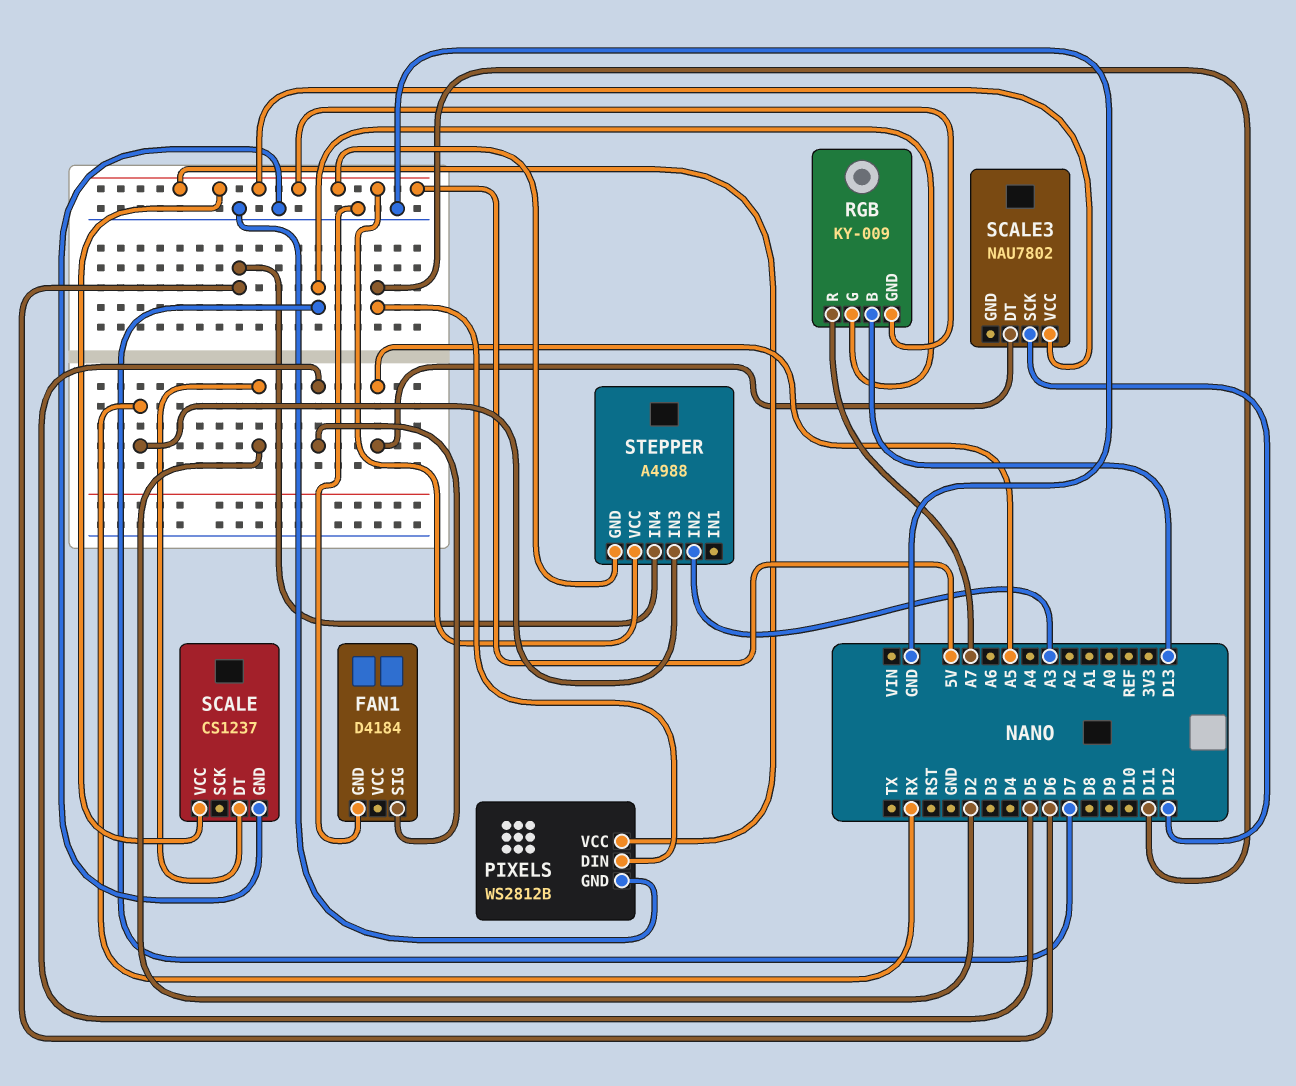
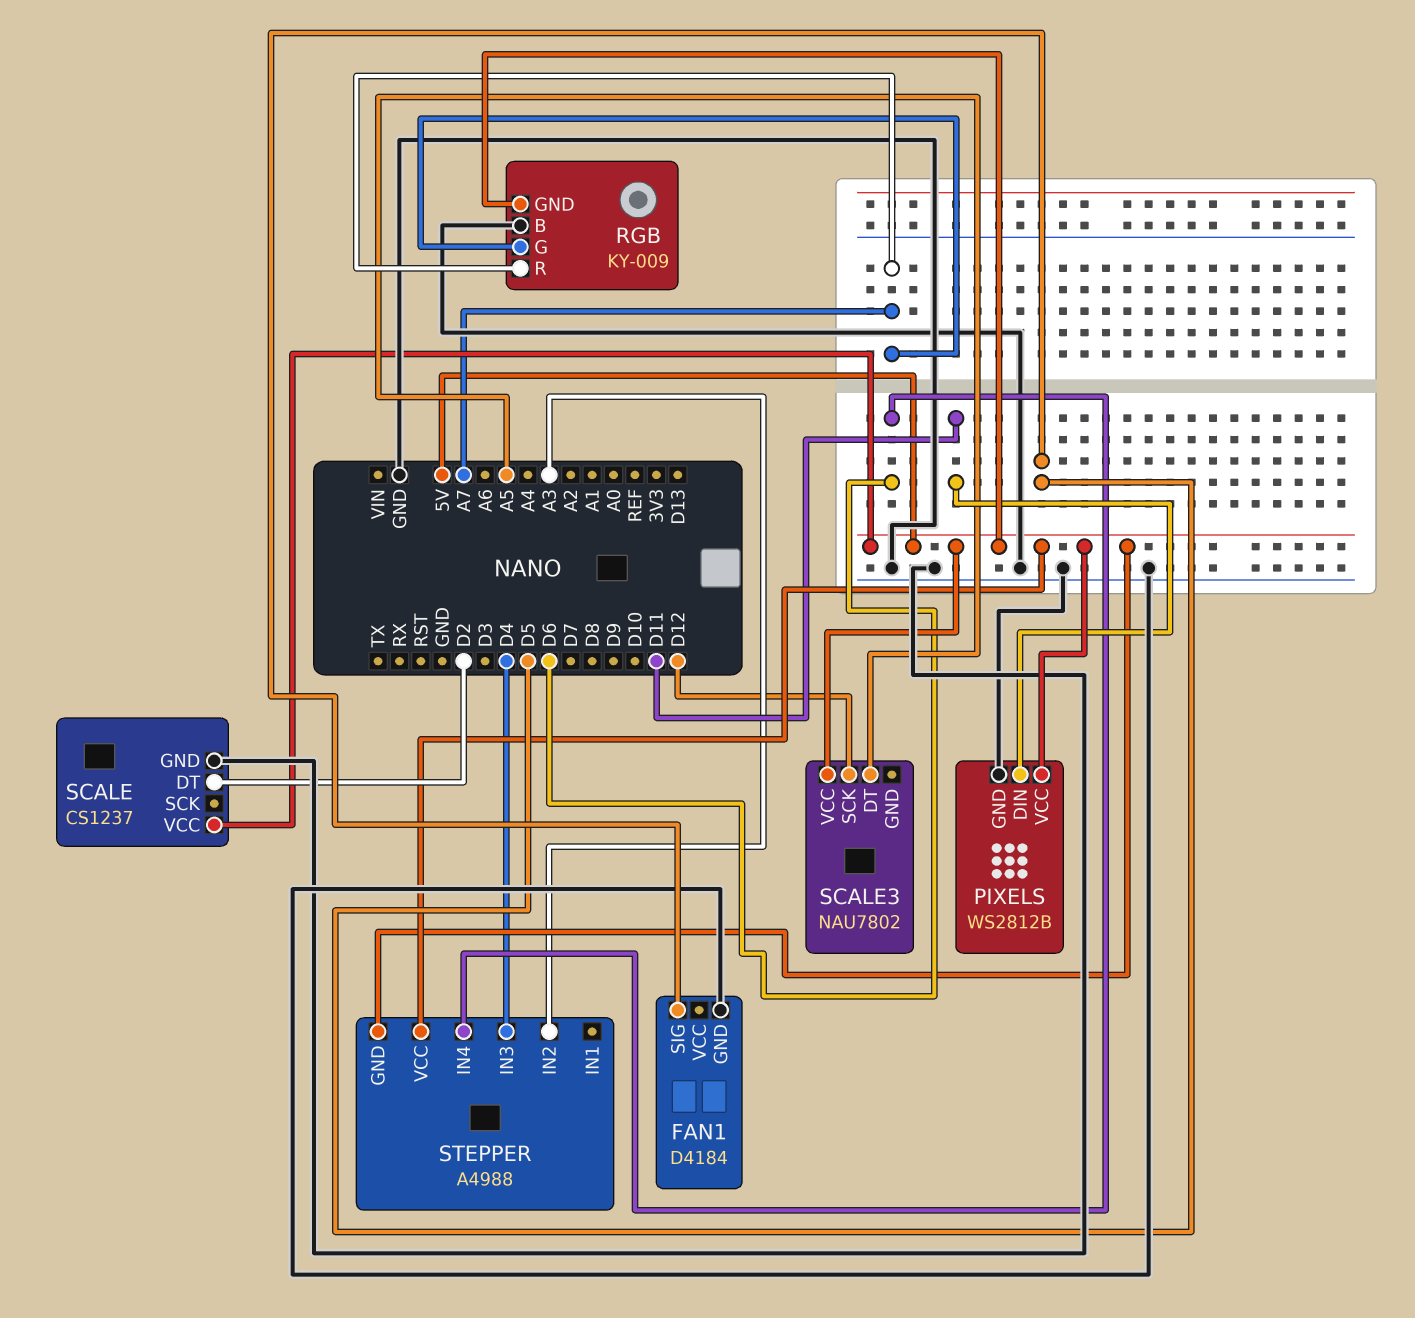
RGB pin B: D13 -> GND
RGB pin G: D7 -> A7
STEPPER pin IN3: RX -> D4

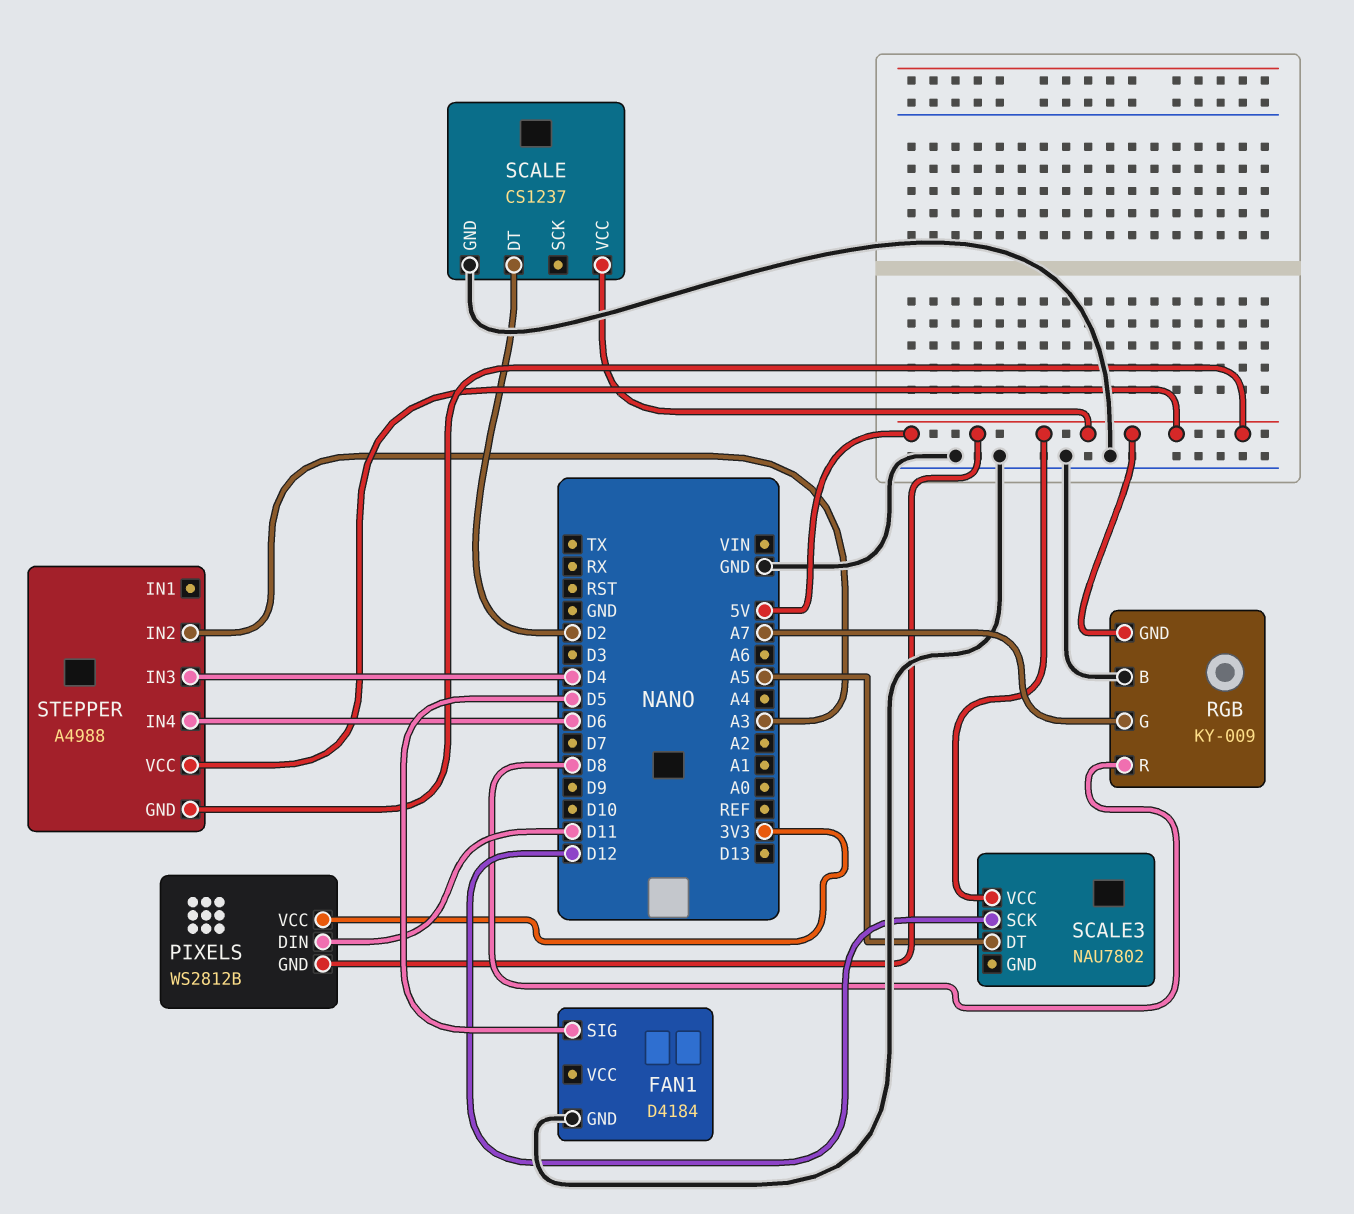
PIXELS pin GND: GND -> 5V
PIXELS pin VCC: 5V -> 3V3
RGB pin R: A7 -> D8

